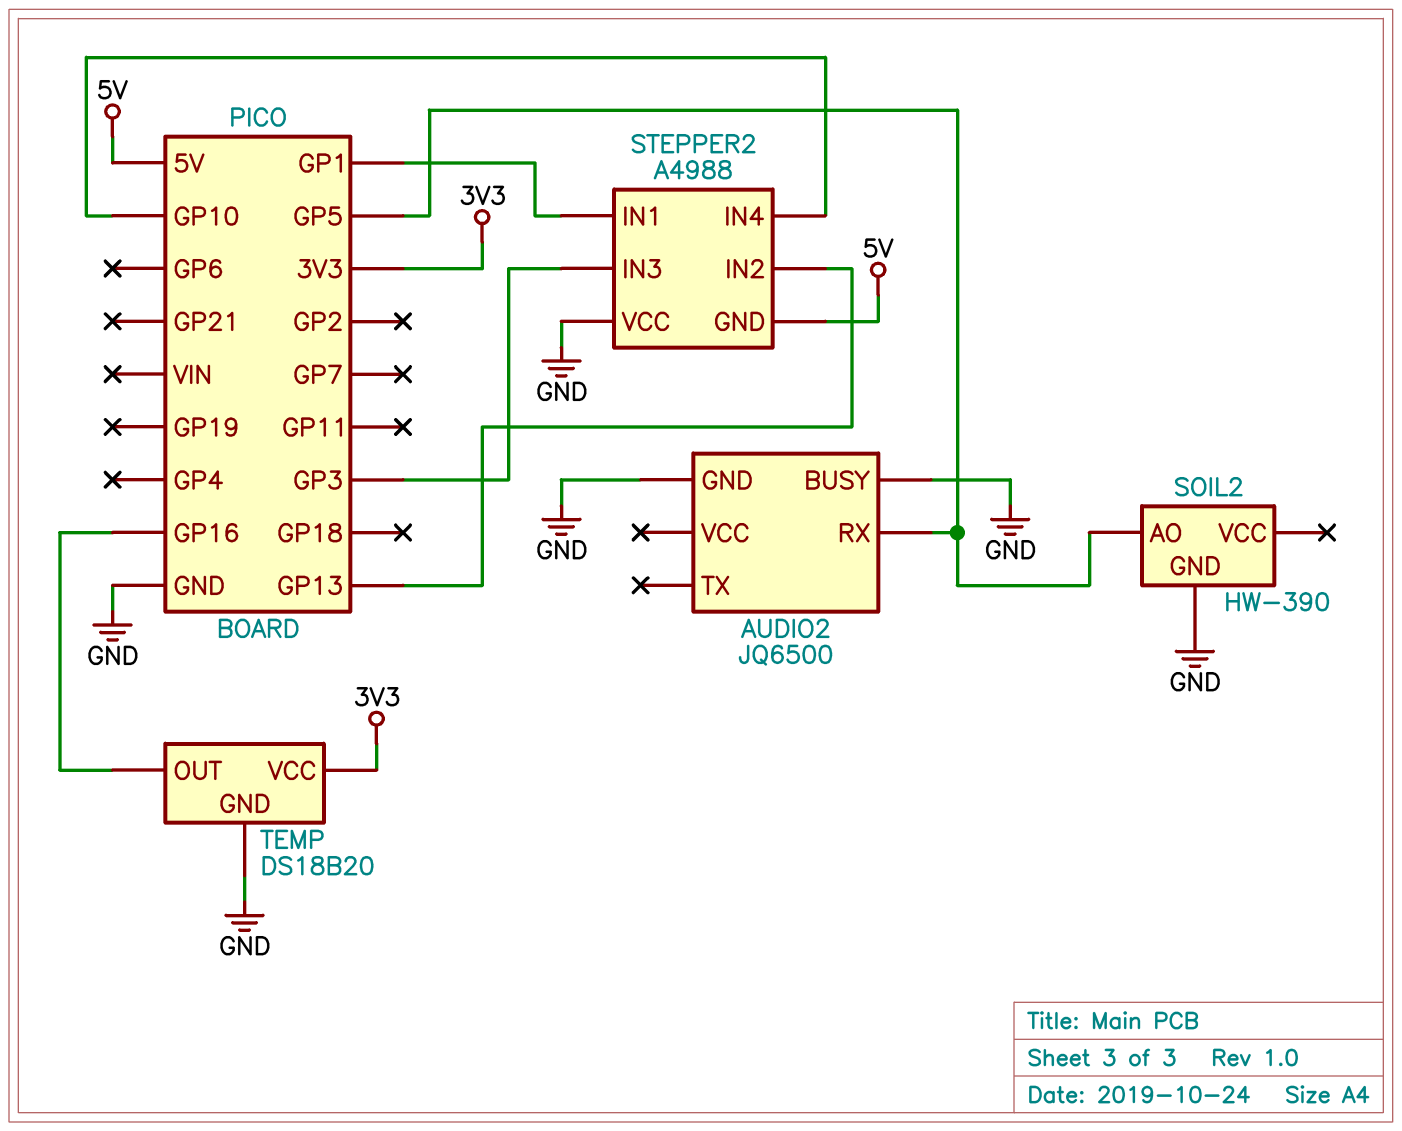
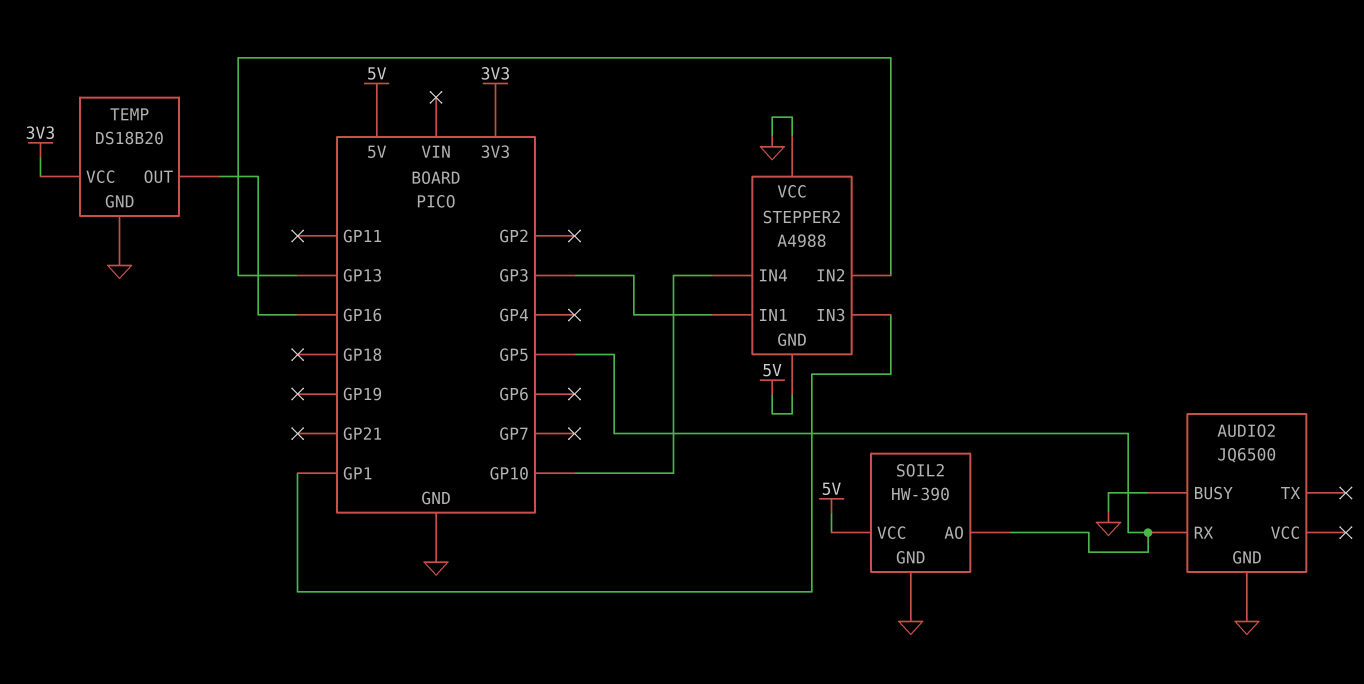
SOIL2 pin VCC: none -> 5V
STEPPER2 pin IN1: GP1 -> GP3
STEPPER2 pin IN3: GP3 -> GP1

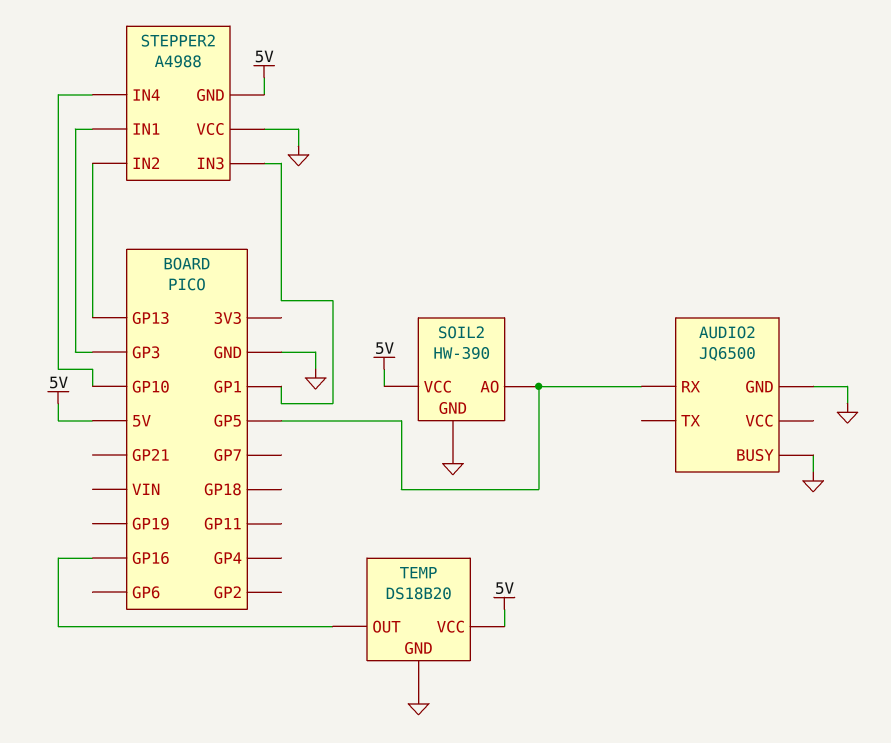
TEMP pin VCC: 3V3 -> 5V

